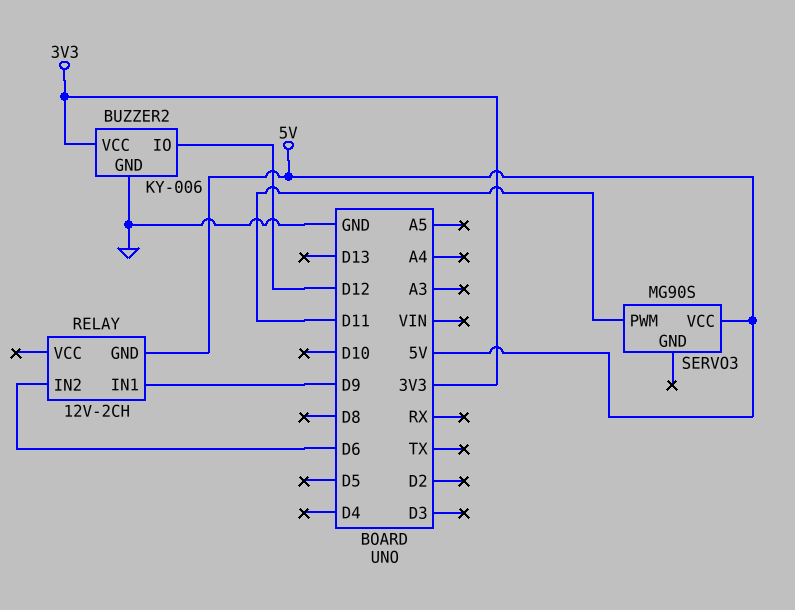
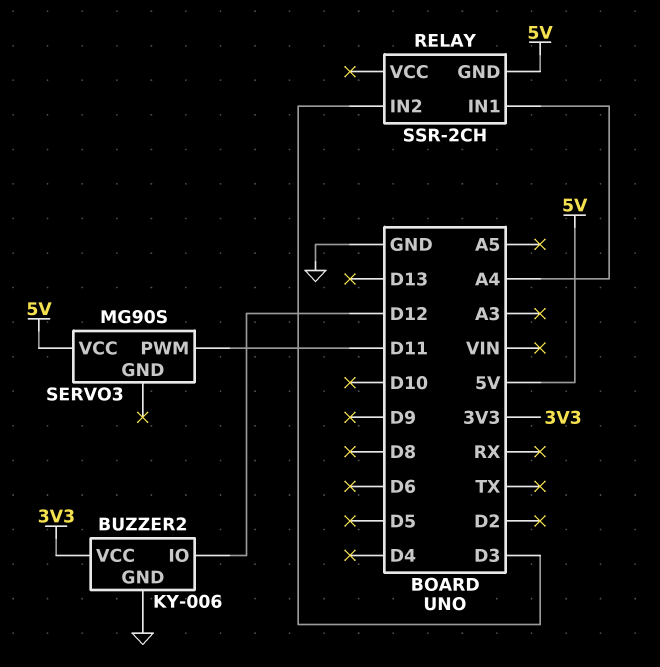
RELAY: 12V-2CH -> SSR-2CH
RELAY pin IN1: D9 -> A4
RELAY pin IN2: D6 -> D3

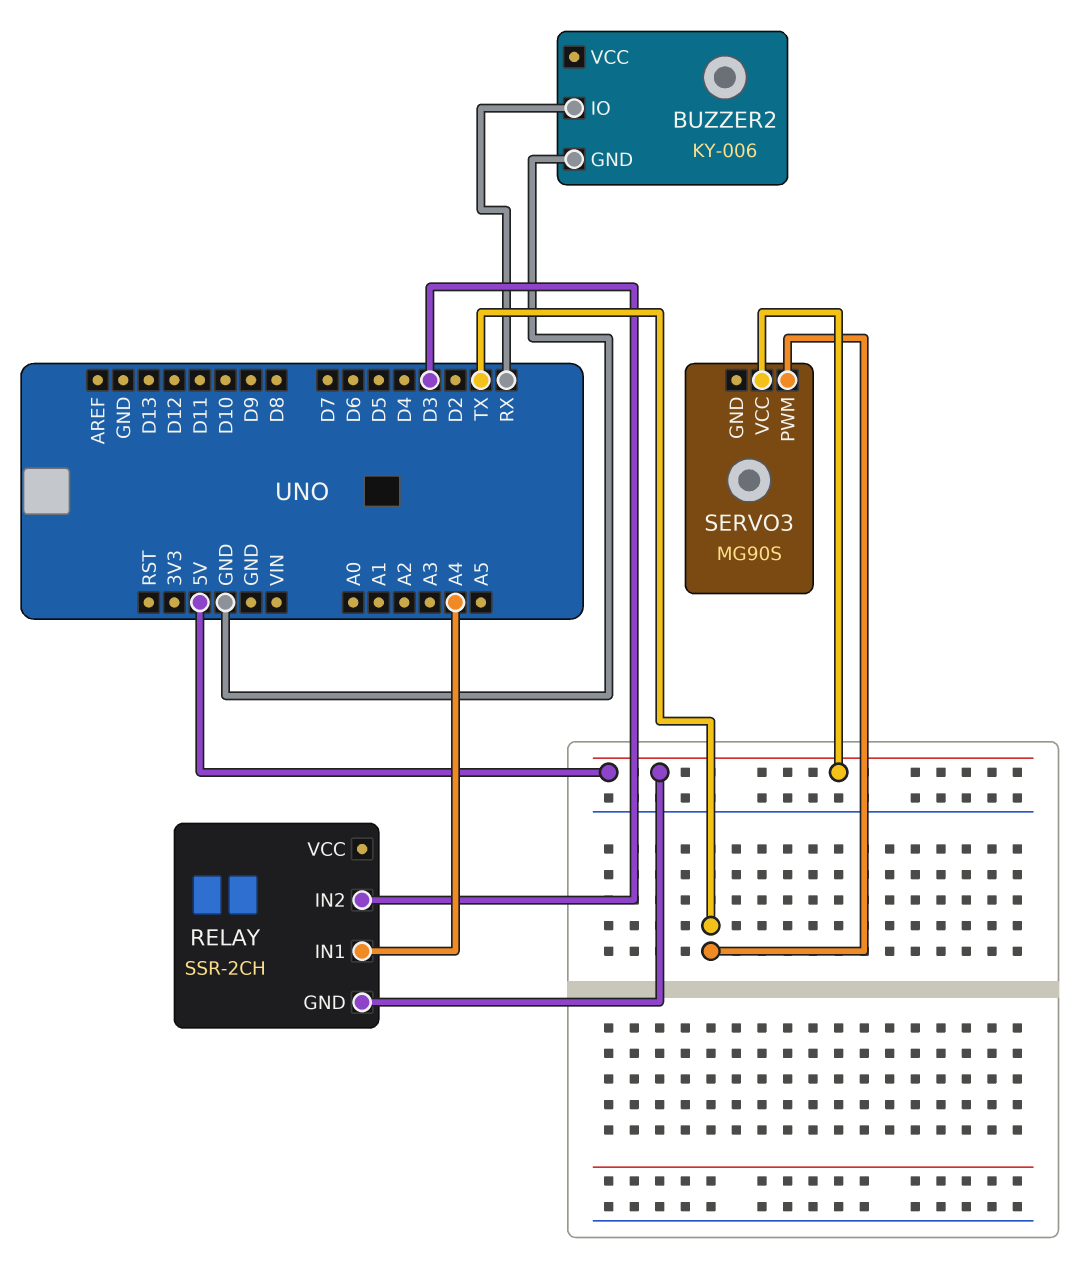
BUZZER2 pin IO: D12 -> RX
BUZZER2 pin VCC: 3V3 -> none
SERVO3 pin PWM: D11 -> TX

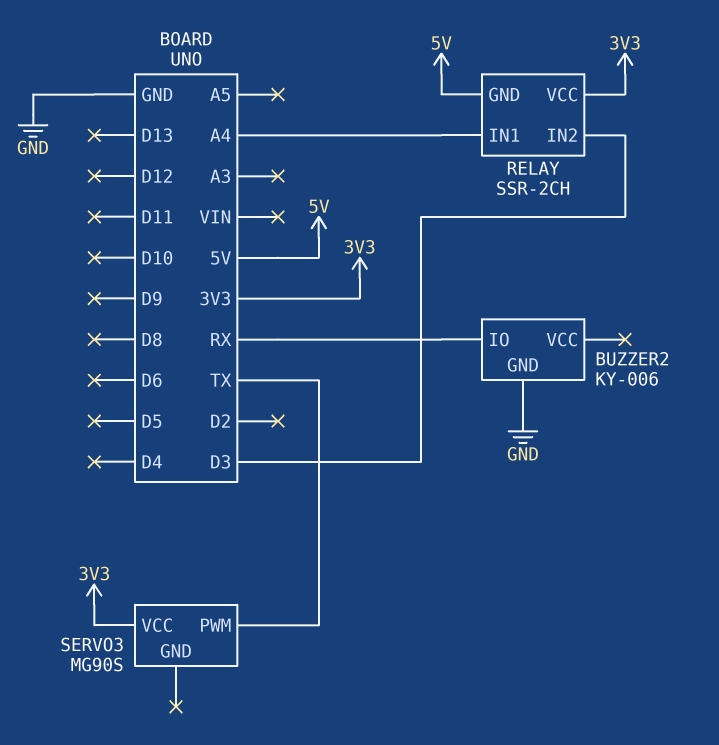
RELAY pin VCC: none -> 3V3
SERVO3 pin VCC: 5V -> 3V3

